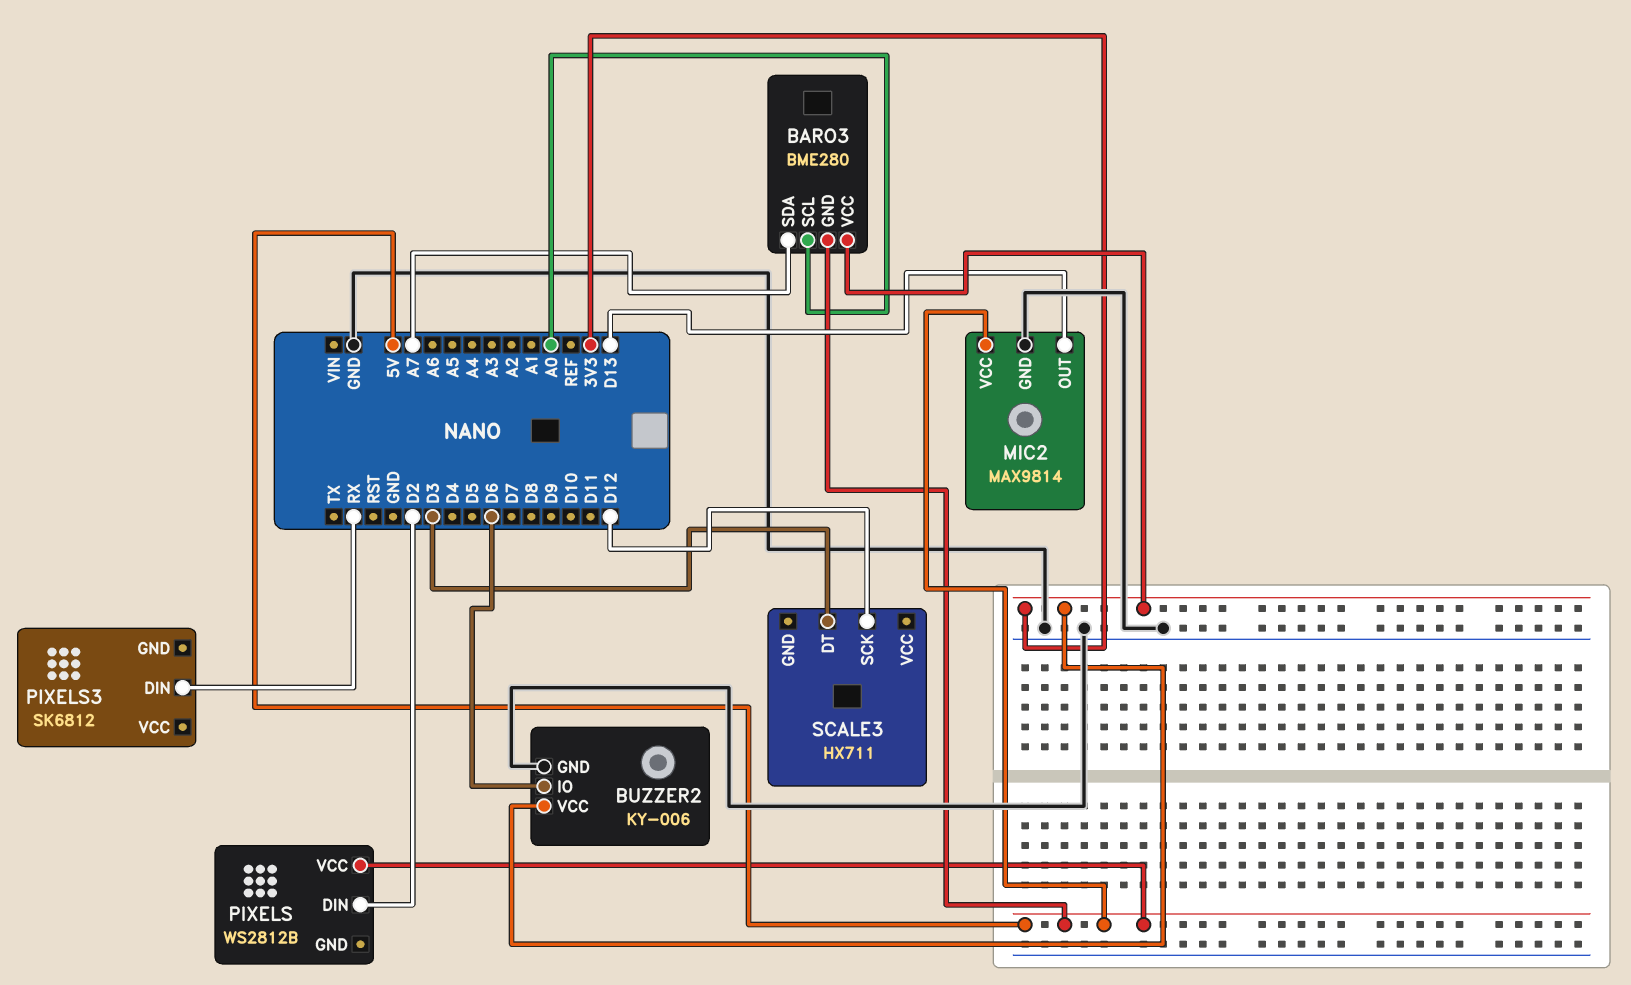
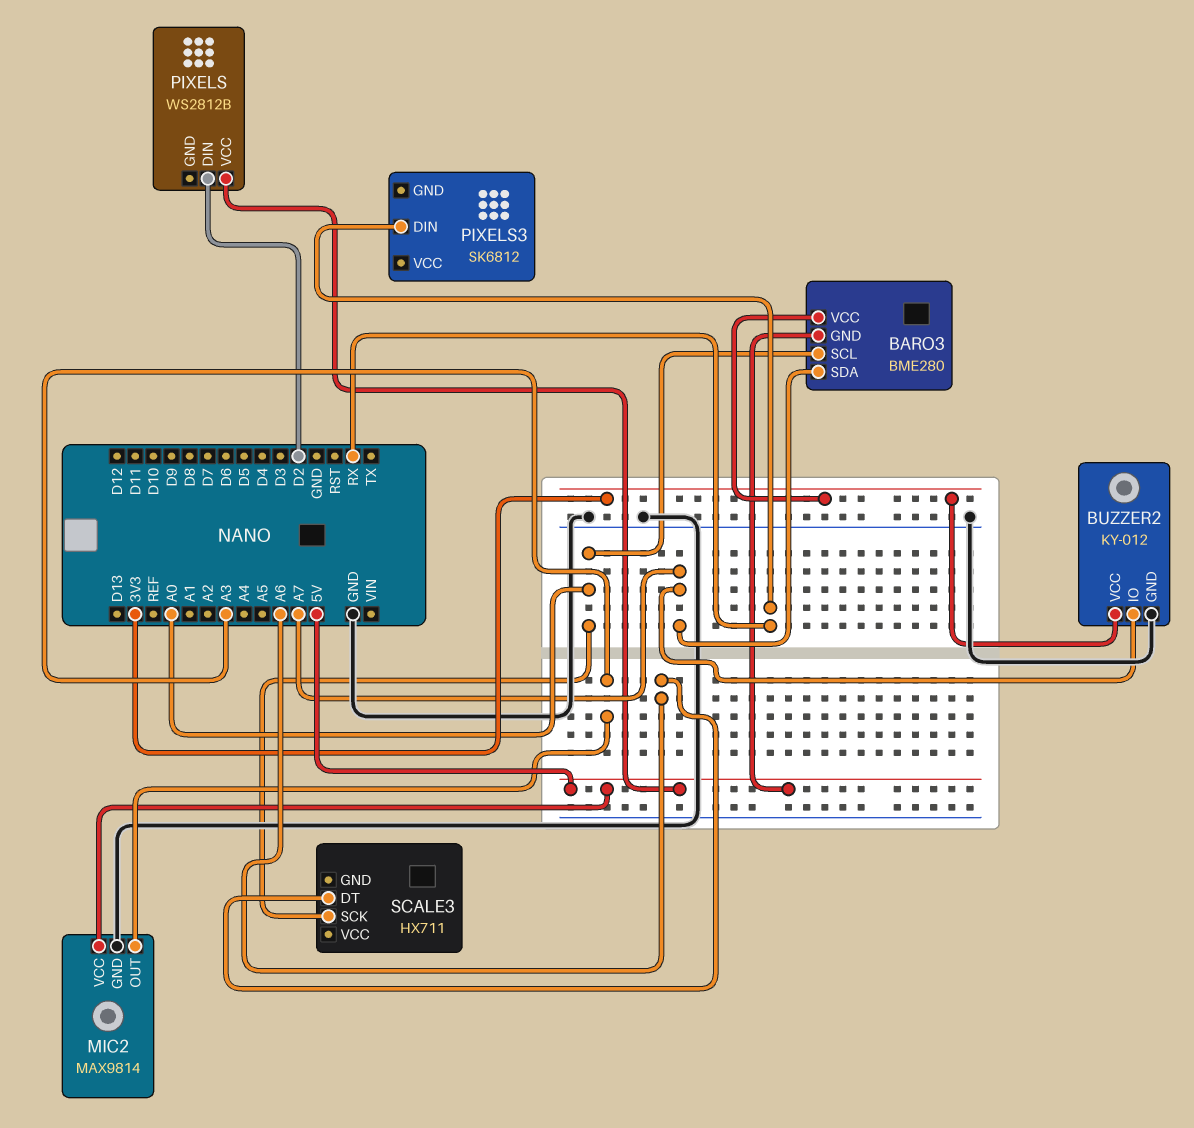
BUZZER2: KY-006 -> KY-012
BUZZER2 pin IO: D6 -> A7
MIC2 pin OUT: D13 -> A3
SCALE3 pin DT: D3 -> A6
SCALE3 pin SCK: D12 -> A0

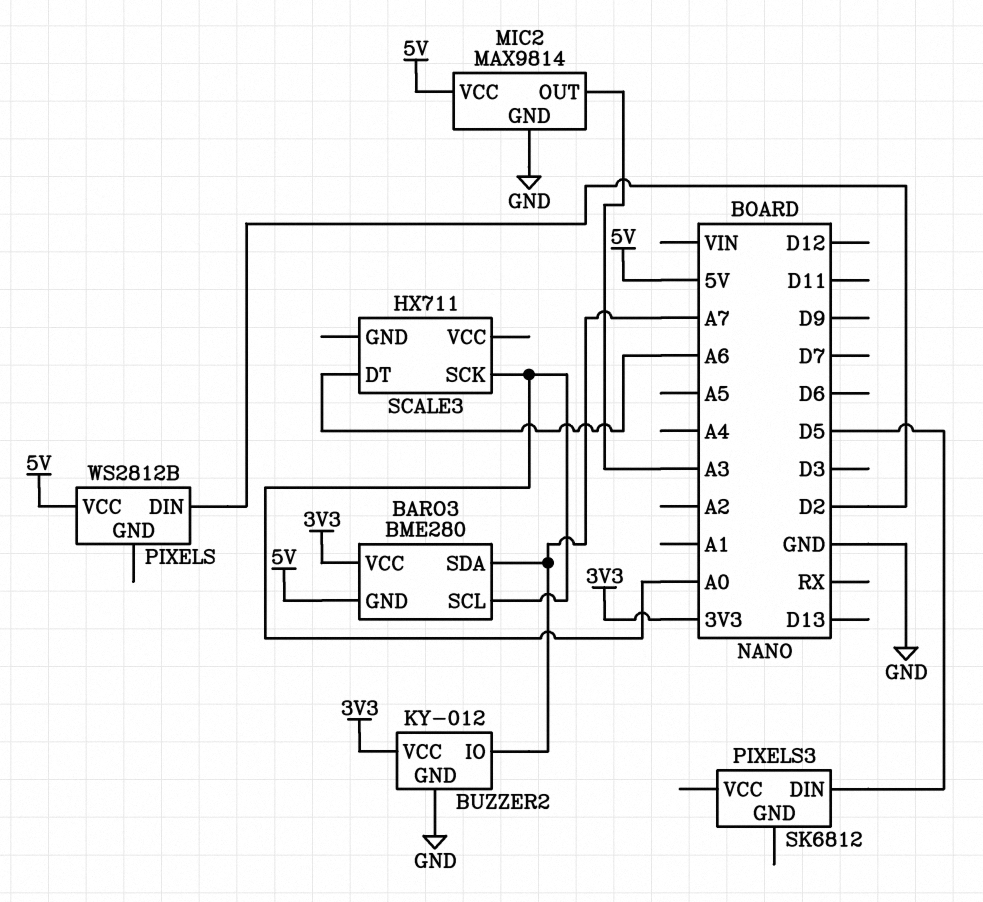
PIXELS3 pin DIN: RX -> D5

